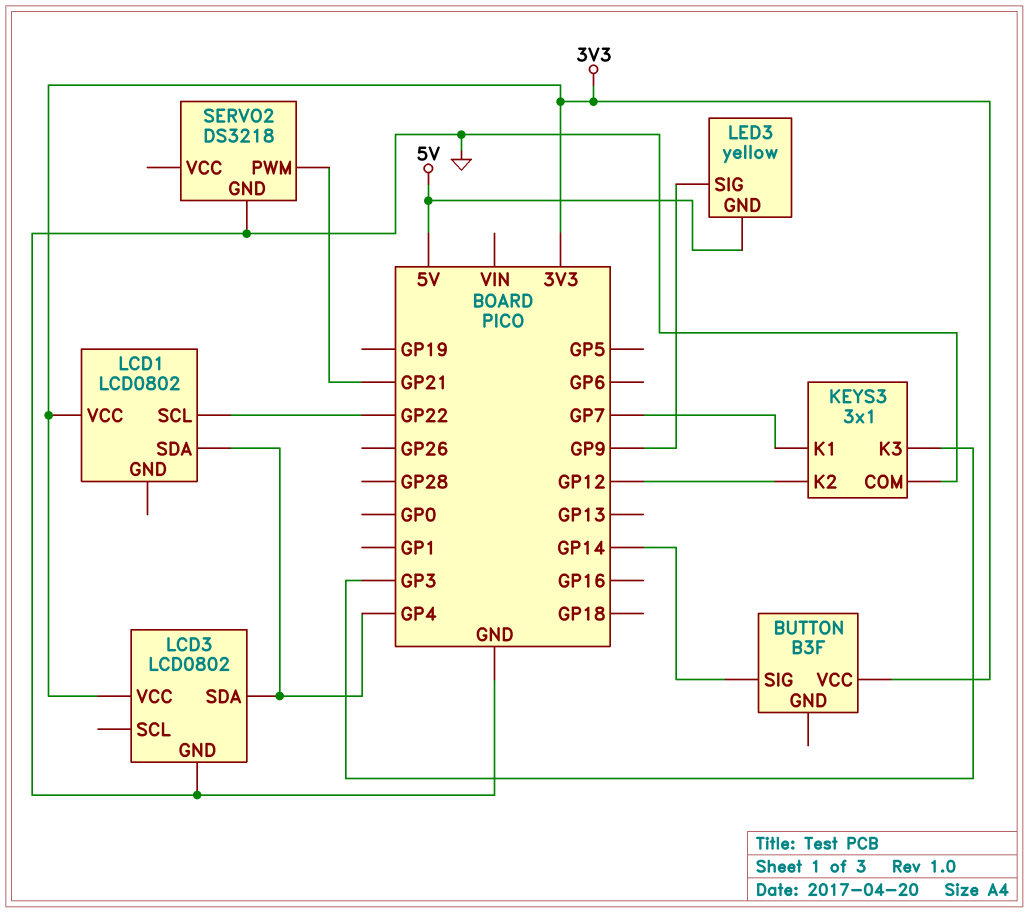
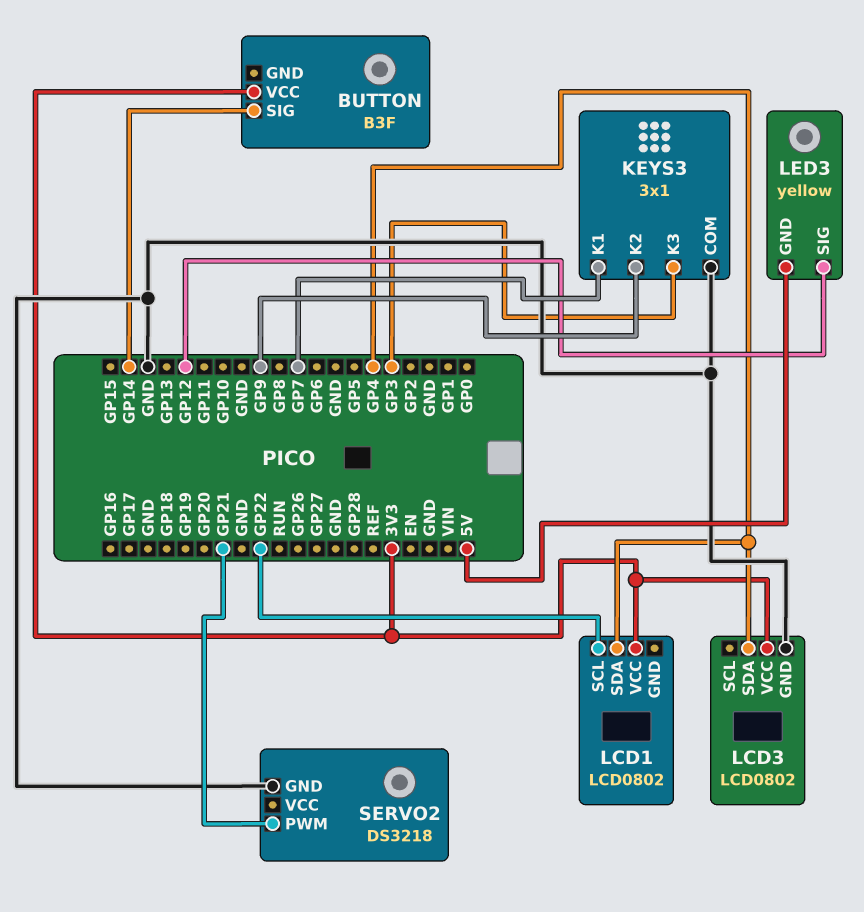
KEYS3 pin K2: GP12 -> GP9
LED3 pin SIG: GP9 -> GP12

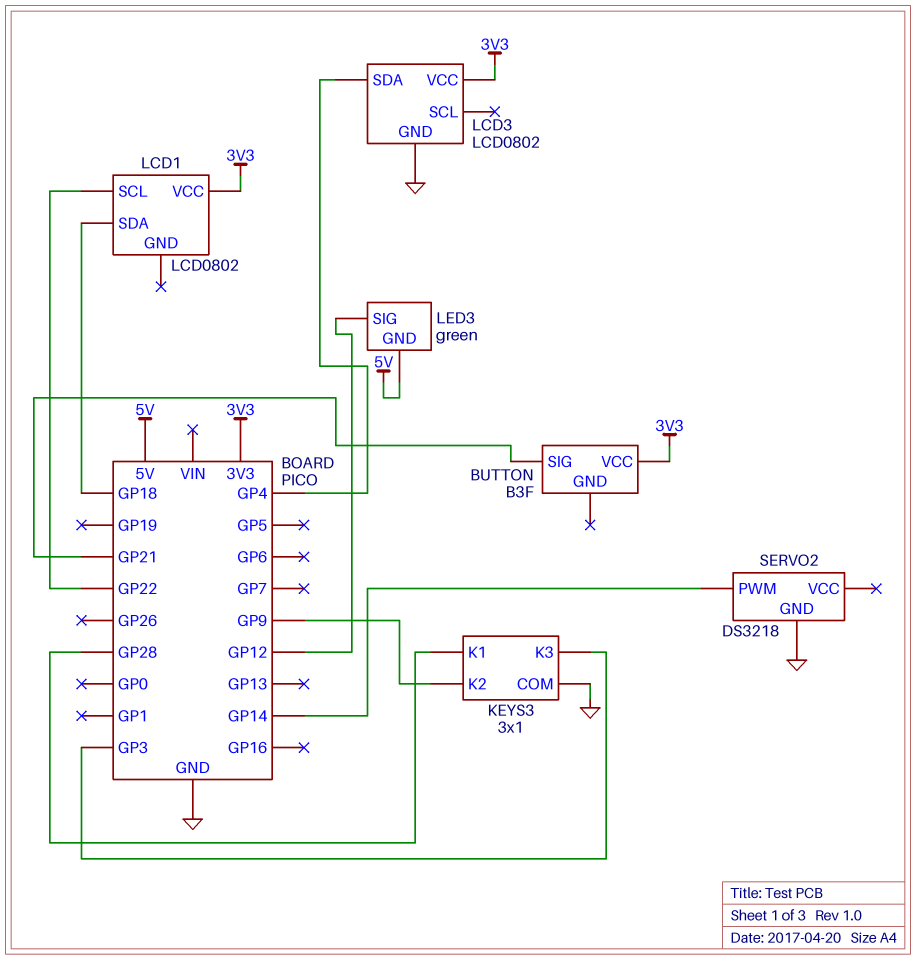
BUTTON pin SIG: GP14 -> GP21
KEYS3 pin K1: GP7 -> GP28
LCD1 pin SDA: GP4 -> GP18
LED3: yellow -> green
SERVO2 pin PWM: GP21 -> GP14

